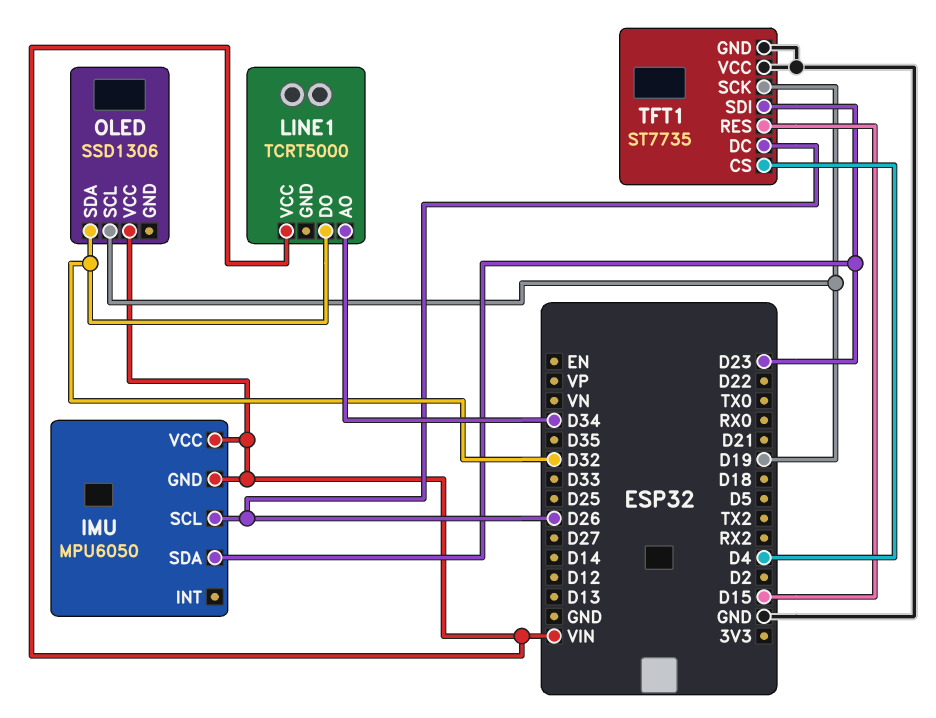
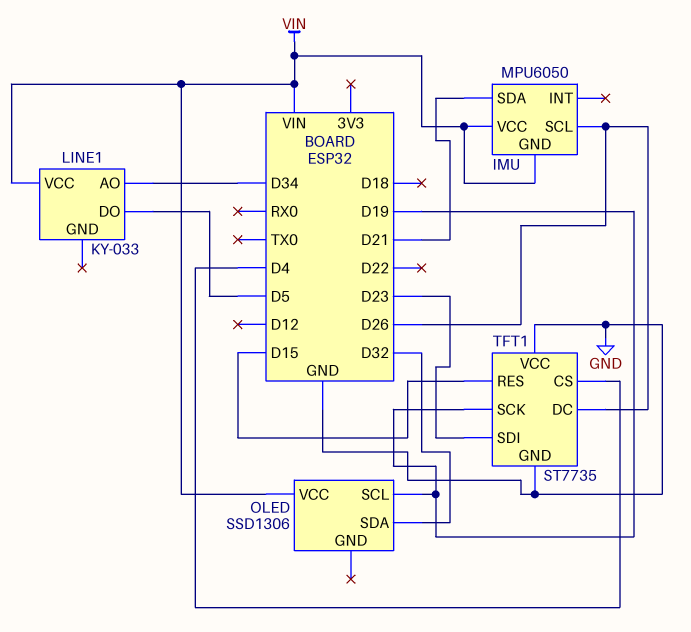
IMU pin SDA: D23 -> D21
LINE1: TCRT5000 -> KY-033
LINE1 pin DO: D32 -> D5

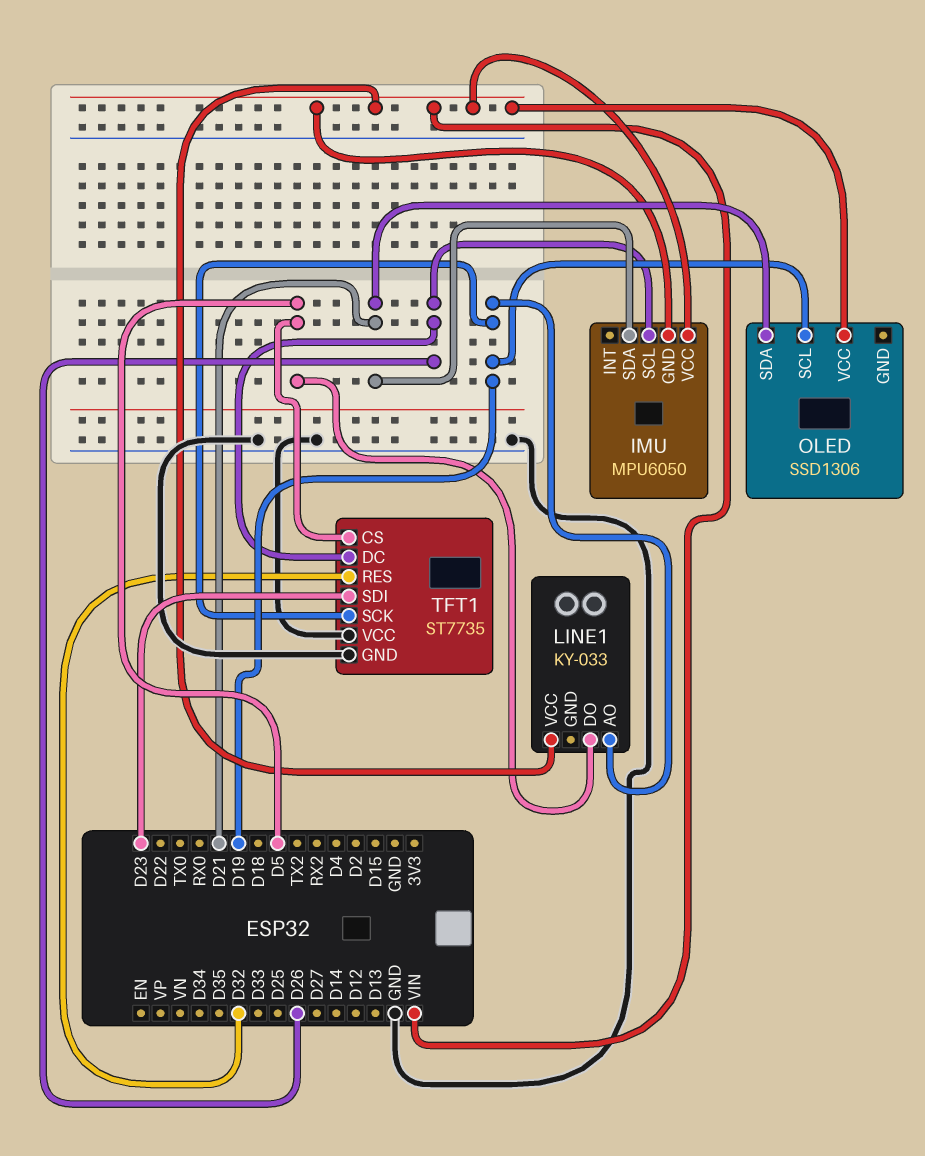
LINE1 pin AO: D34 -> D19
OLED pin SDA: D32 -> D21
TFT1 pin CS: D4 -> D5
TFT1 pin RES: D15 -> D32

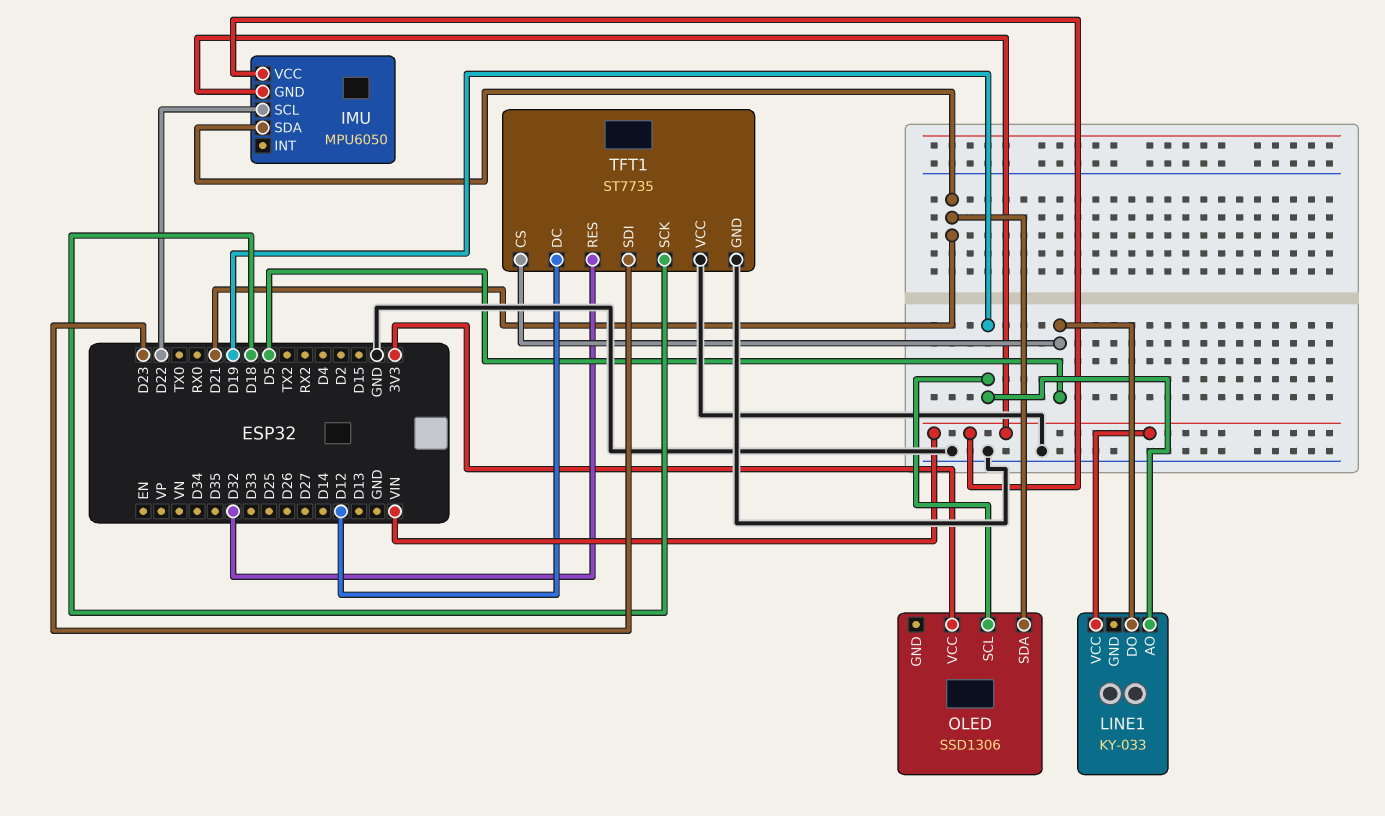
IMU pin SCL: D26 -> D22
OLED pin VCC: VIN -> 3V3
TFT1 pin DC: D26 -> D12
TFT1 pin SCK: D19 -> D18

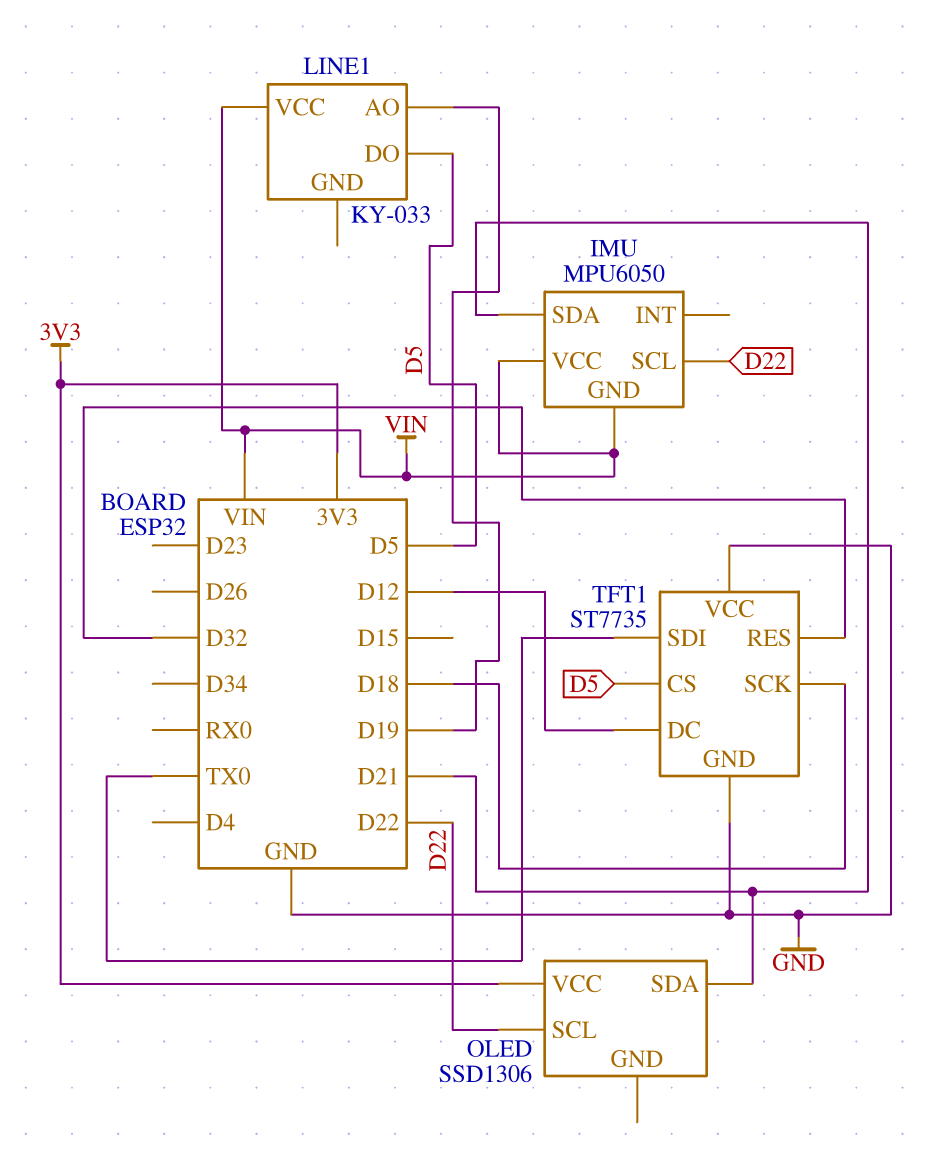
OLED pin SCL: D19 -> D22
TFT1 pin SDI: D23 -> TX0

